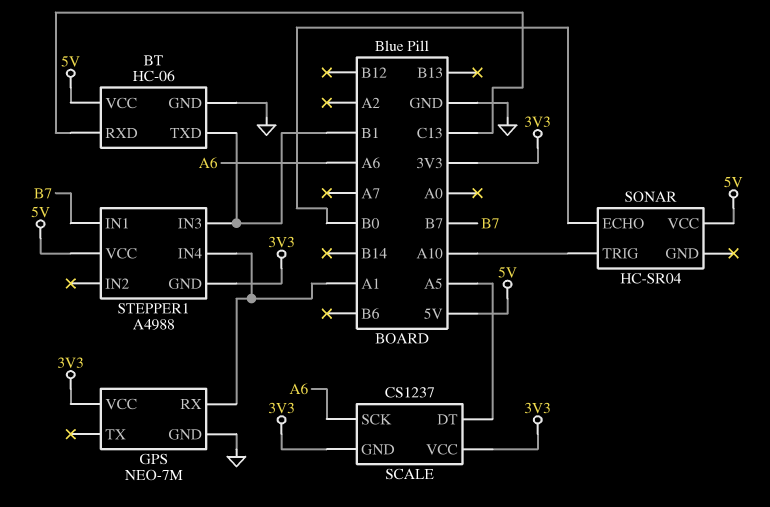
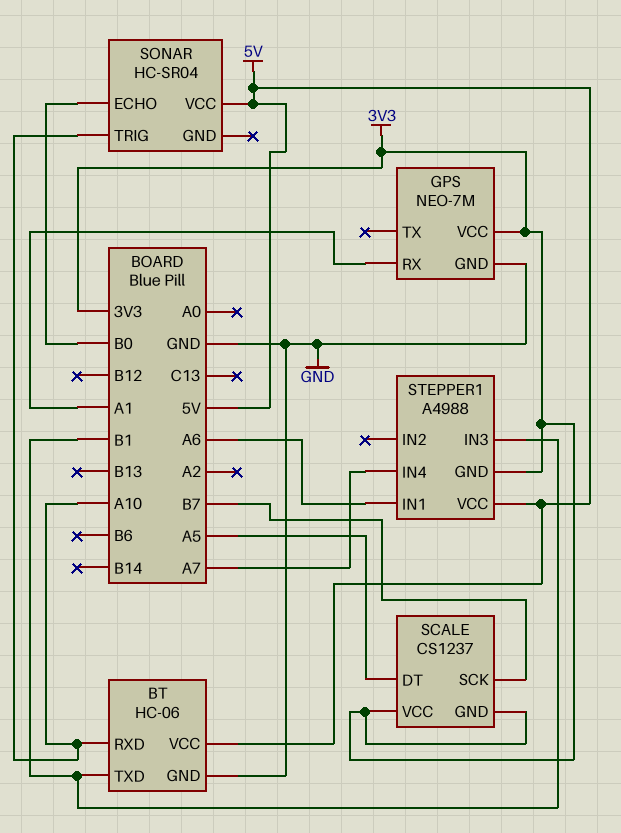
BT pin RXD: C13 -> A10
SCALE pin SCK: A6 -> B7
STEPPER1 pin IN1: B7 -> A6
STEPPER1 pin IN4: A1 -> A7

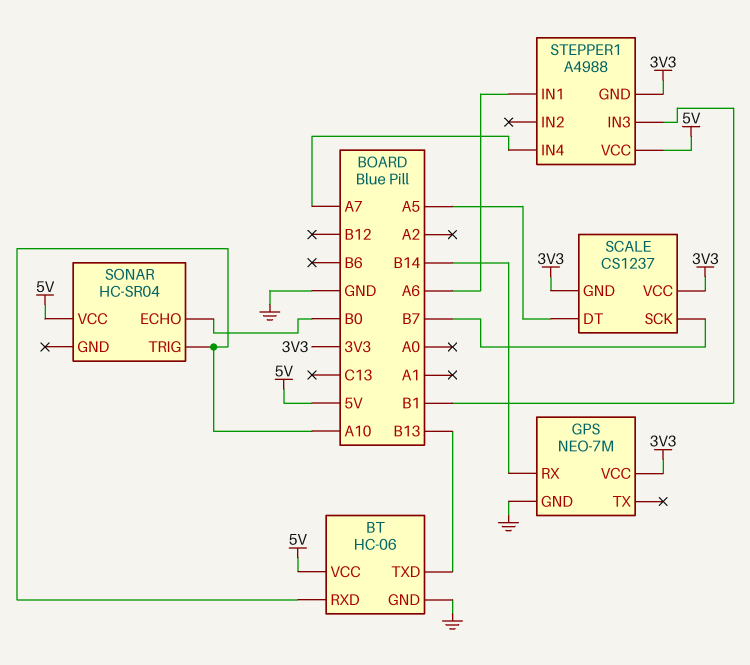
BT pin TXD: B1 -> B13
GPS pin RX: A1 -> B14

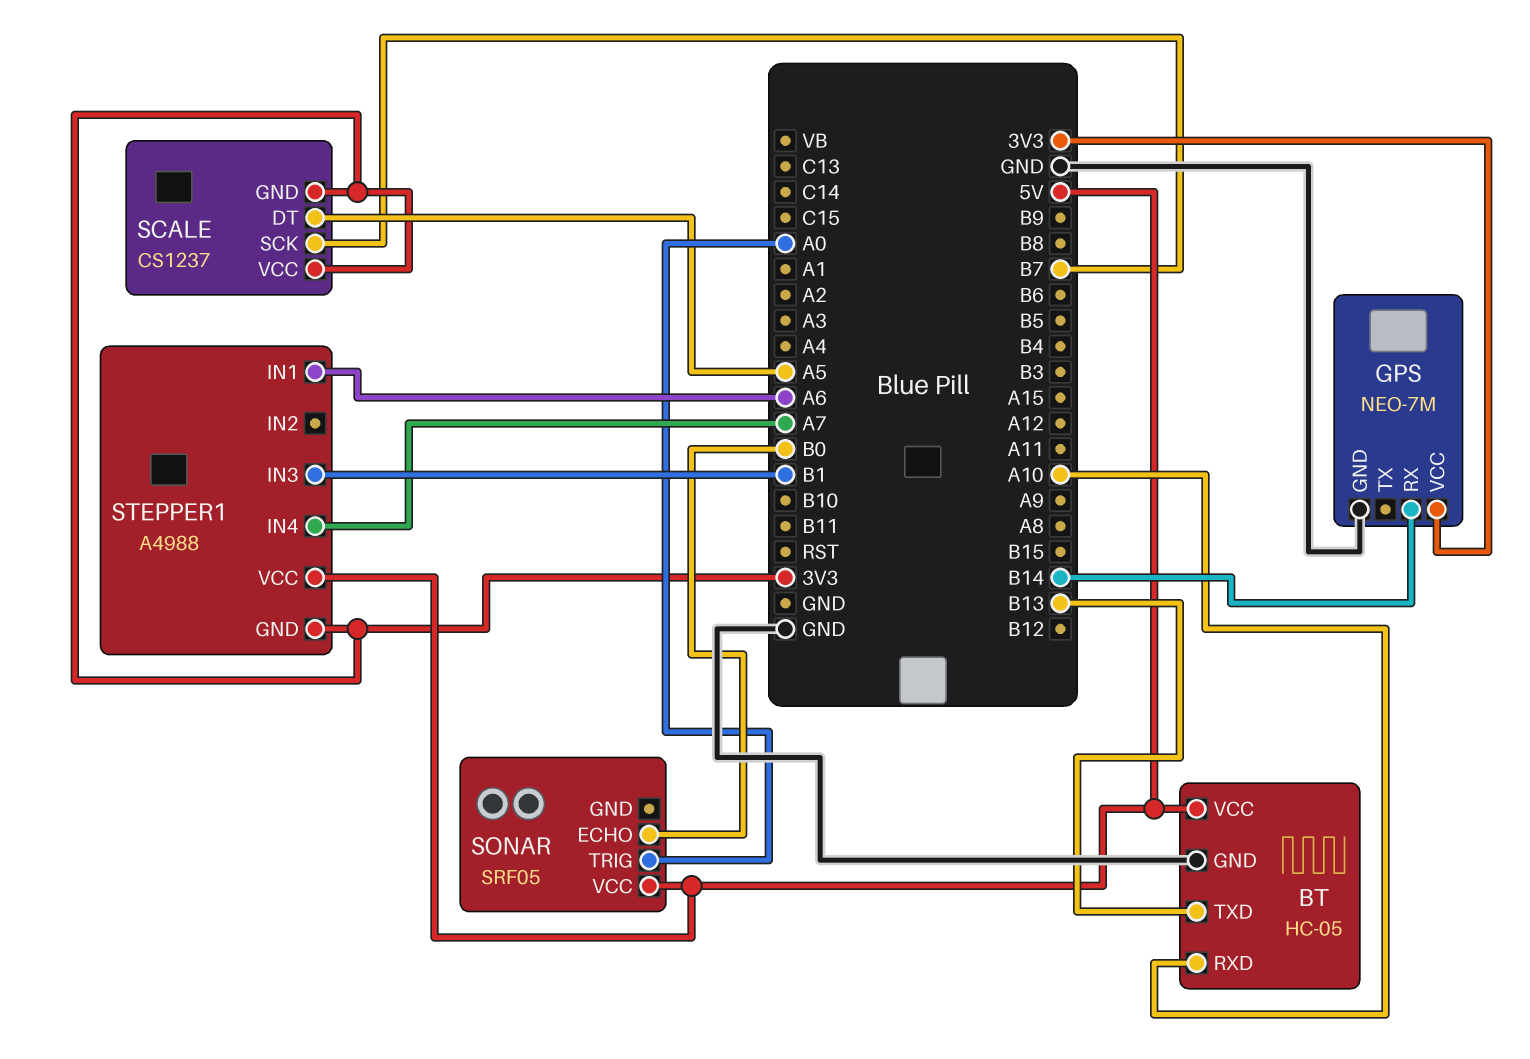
BT: HC-06 -> HC-05
SONAR: HC-SR04 -> SRF05
SONAR pin TRIG: A10 -> A0

